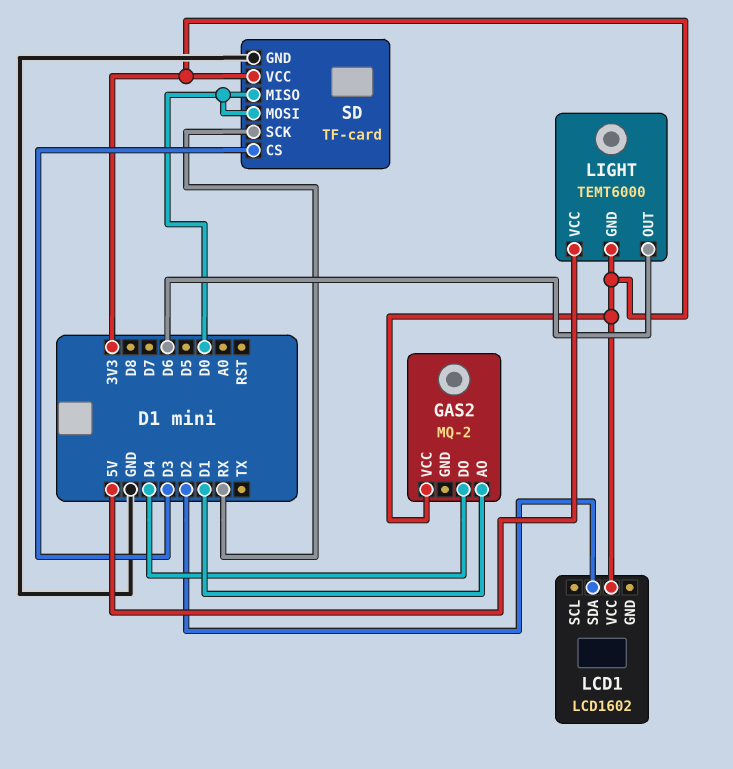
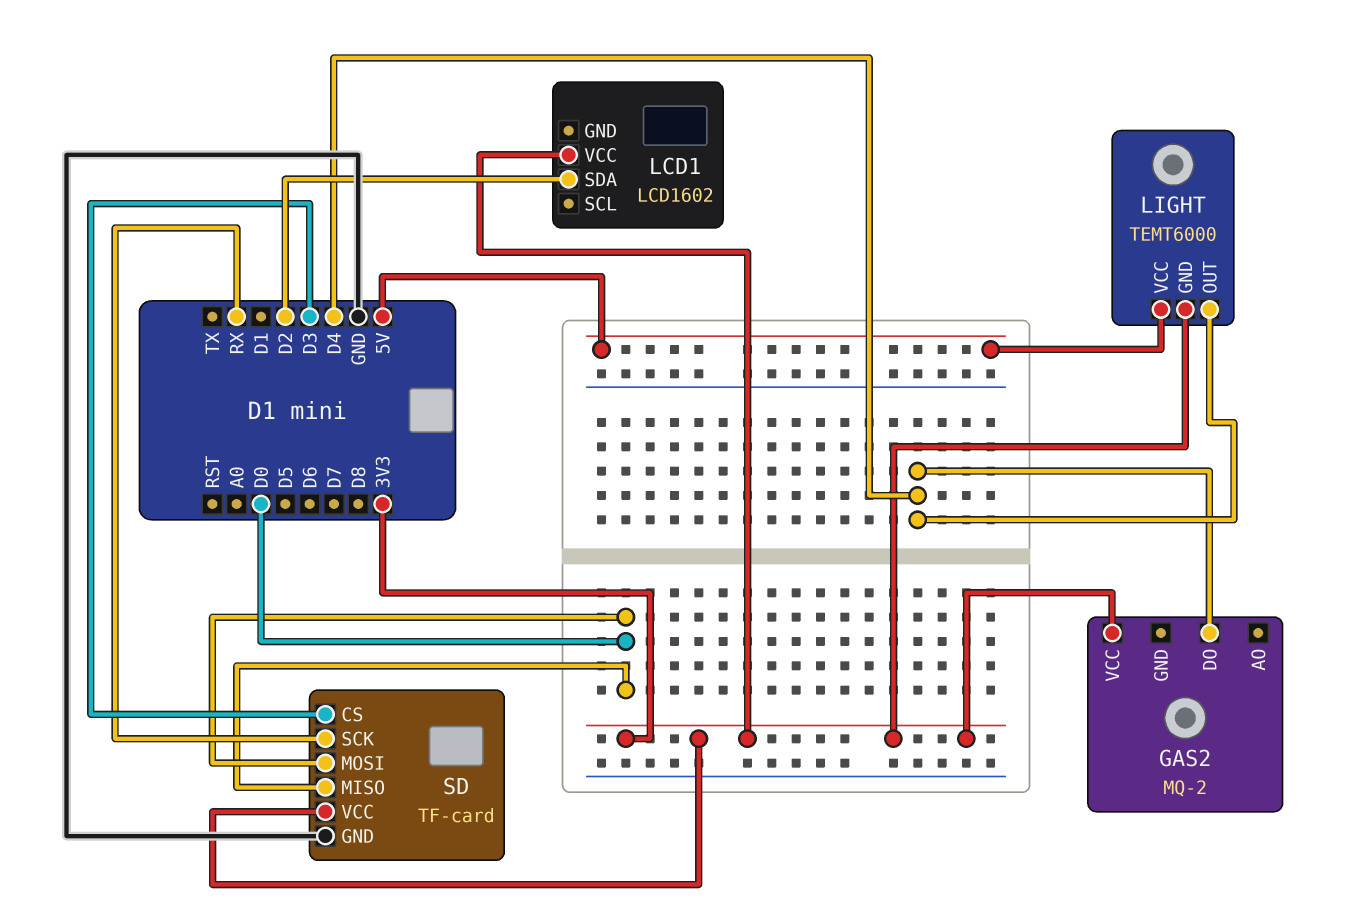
GAS2 pin AO: D1 -> none
LIGHT pin OUT: D6 -> D4

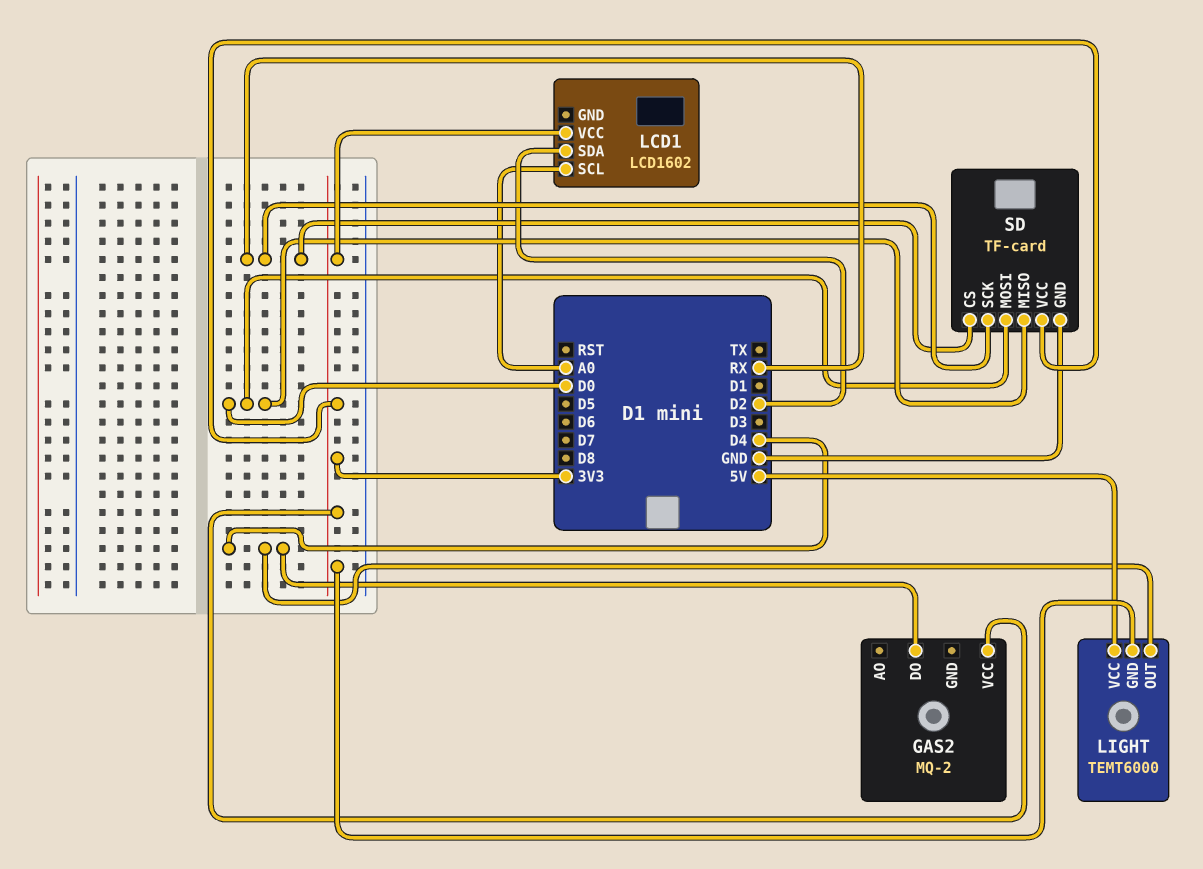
LCD1 pin SCL: none -> A0
SD pin CS: D3 -> RX

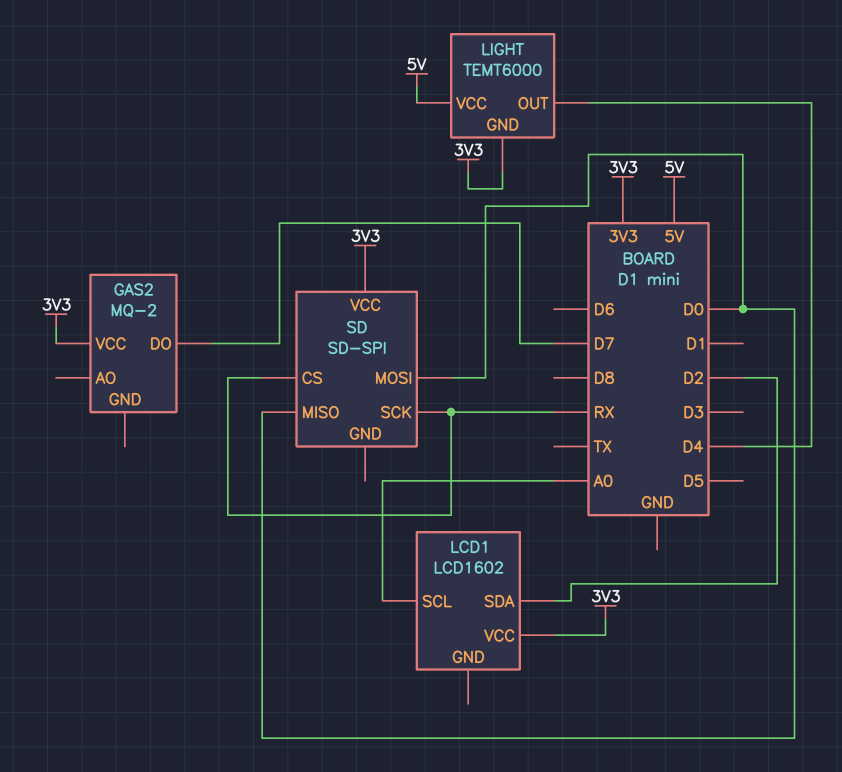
GAS2 pin DO: D4 -> D7
SD: TF-card -> SD-SPI
SD pin GND: GND -> none

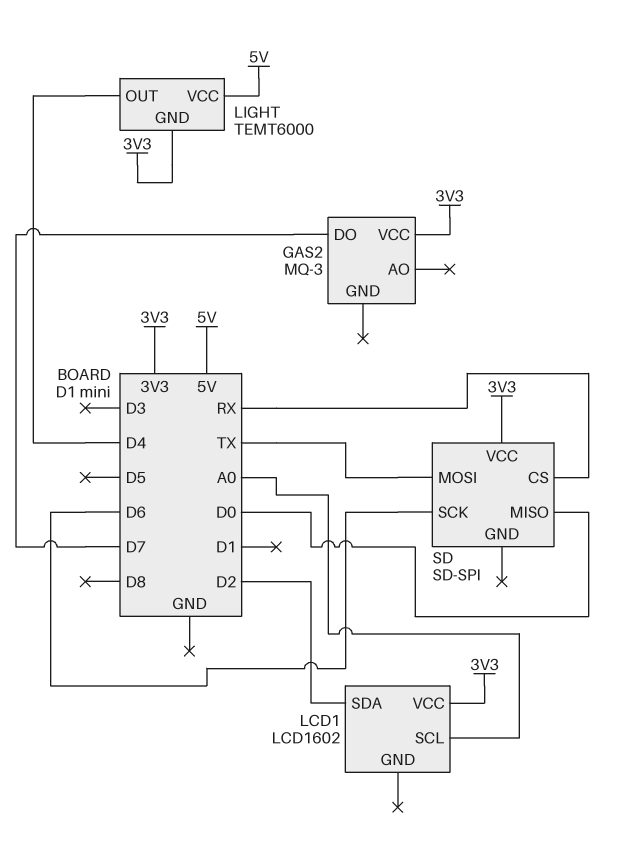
GAS2: MQ-2 -> MQ-3
SD pin MOSI: D0 -> TX
SD pin SCK: RX -> D6

